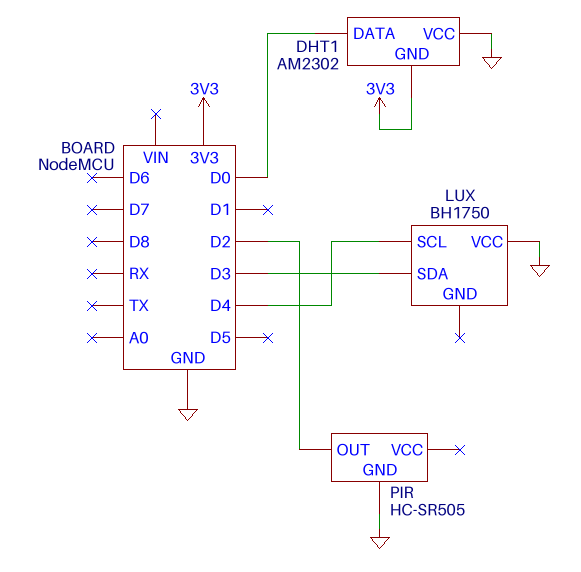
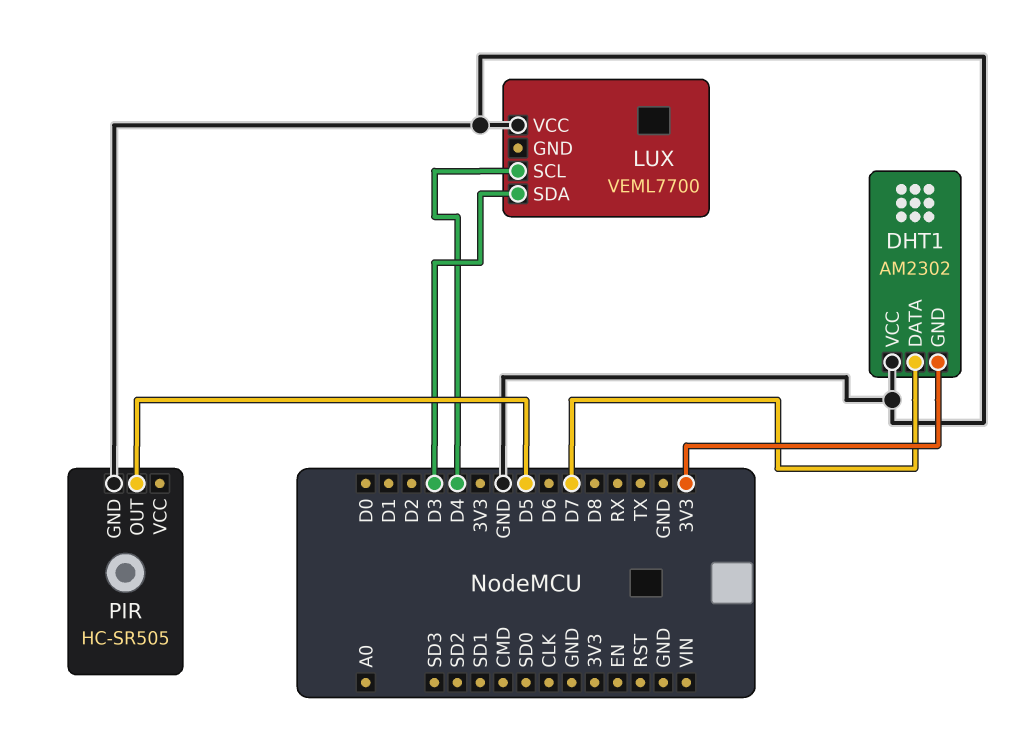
DHT1 pin DATA: D0 -> D7
LUX: BH1750 -> VEML7700
PIR pin OUT: D2 -> D5

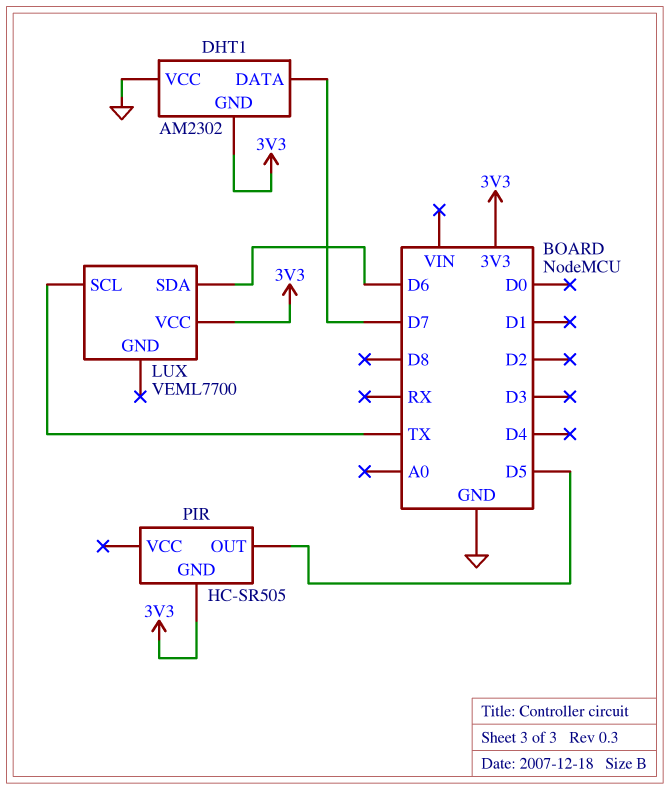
LUX pin SCL: D4 -> TX
LUX pin SDA: D3 -> D6
LUX pin VCC: GND -> 3V3
PIR pin GND: GND -> 3V3

